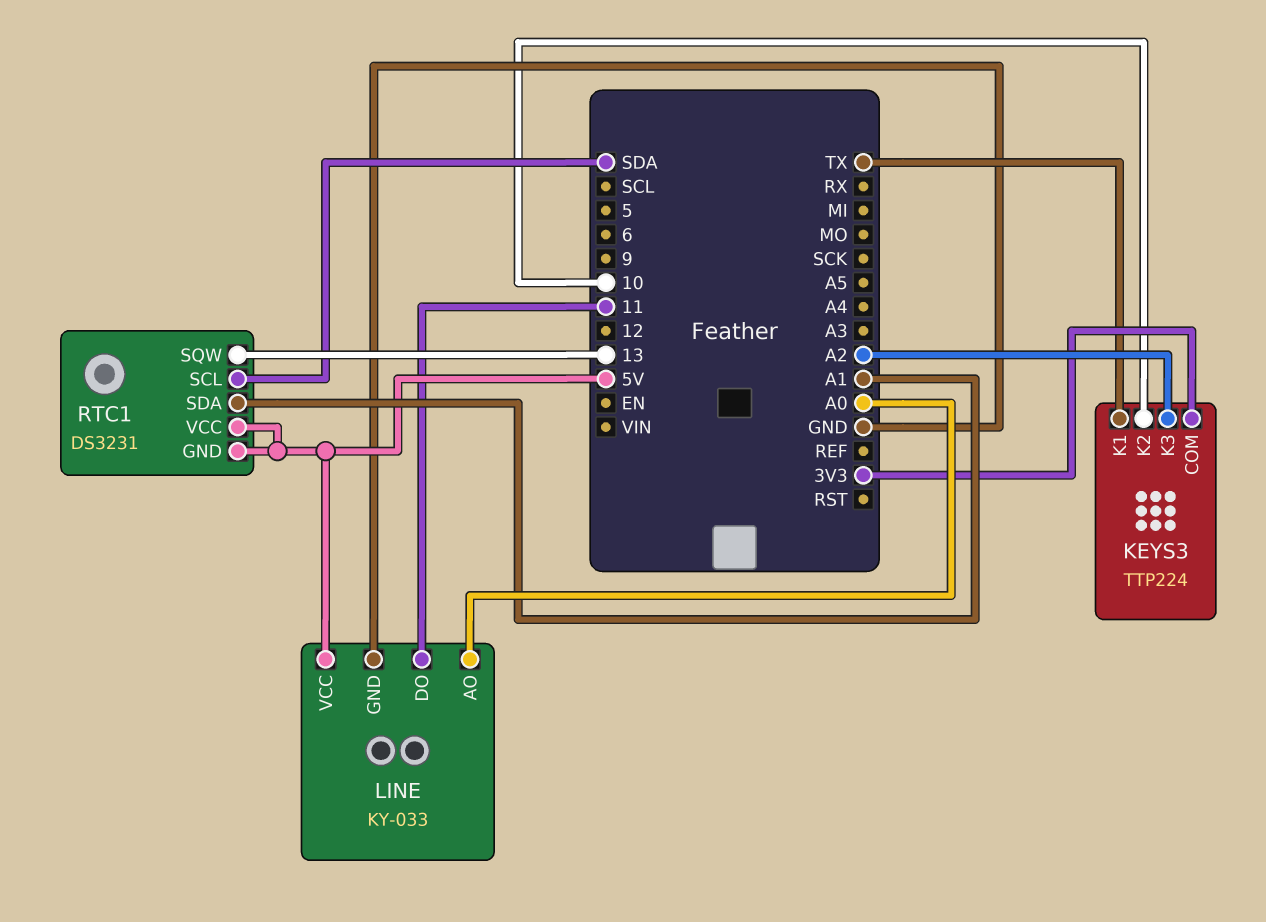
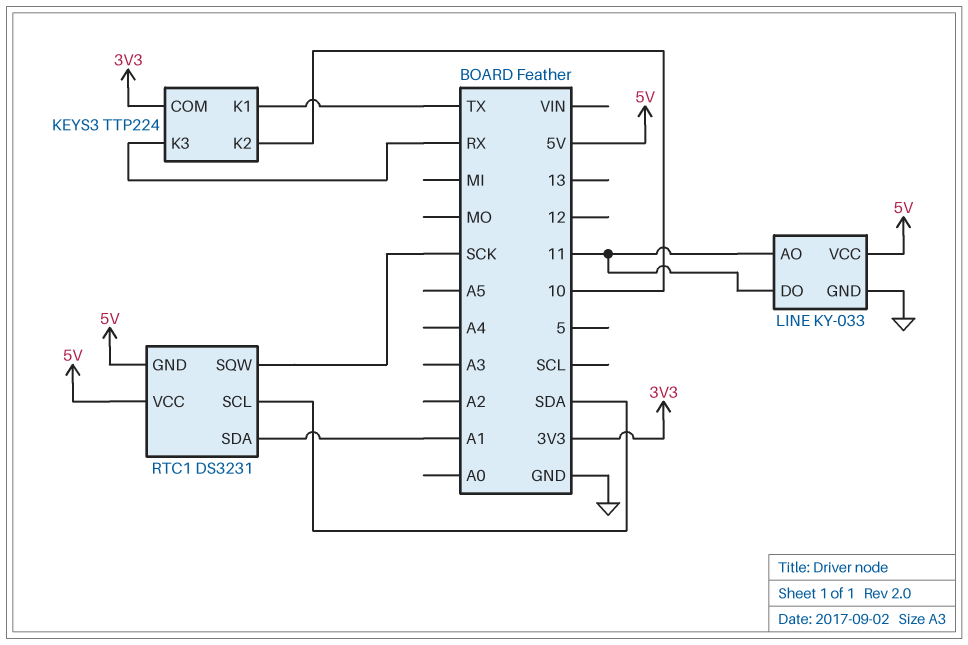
KEYS3 pin K3: A2 -> RX
LINE pin AO: A0 -> 11
RTC1 pin SQW: 13 -> SCK

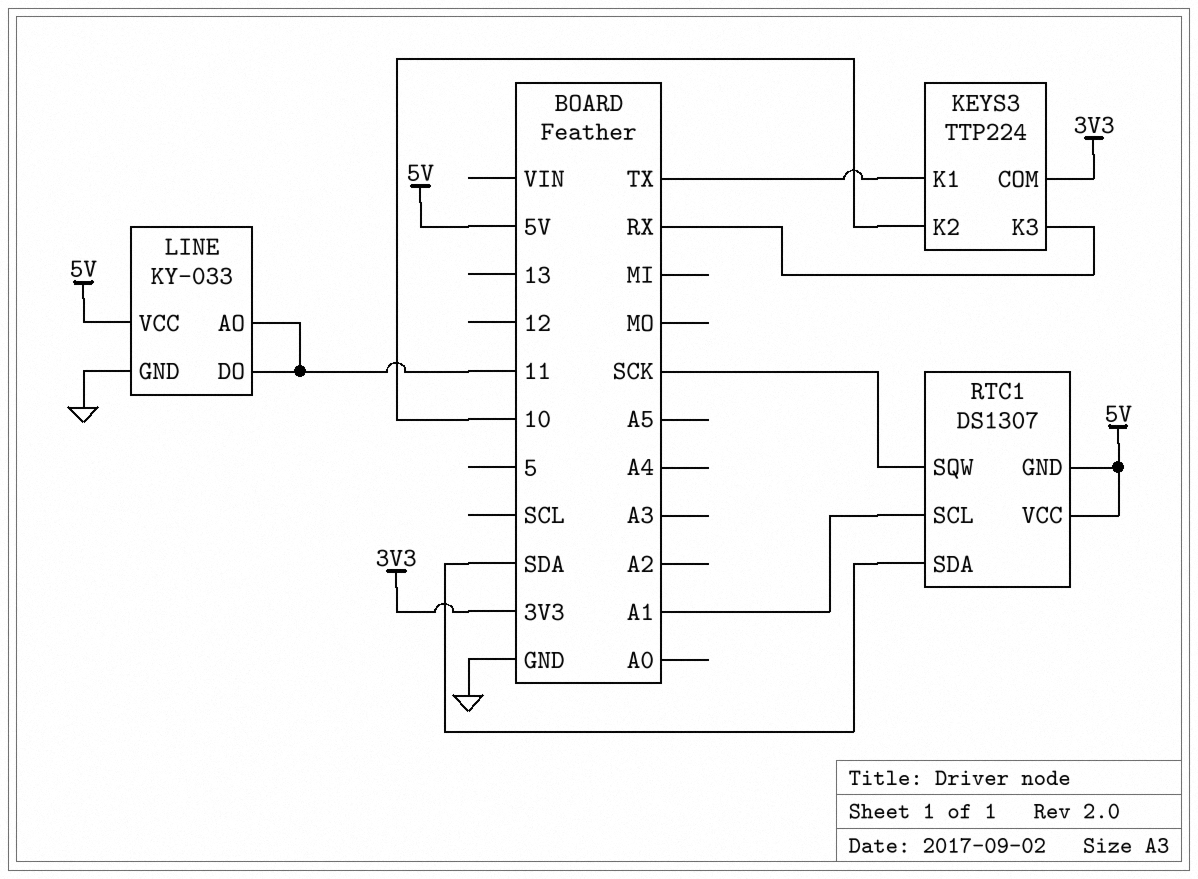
RTC1: DS3231 -> DS1307
RTC1 pin SCL: SDA -> A1
RTC1 pin SDA: A1 -> SDA

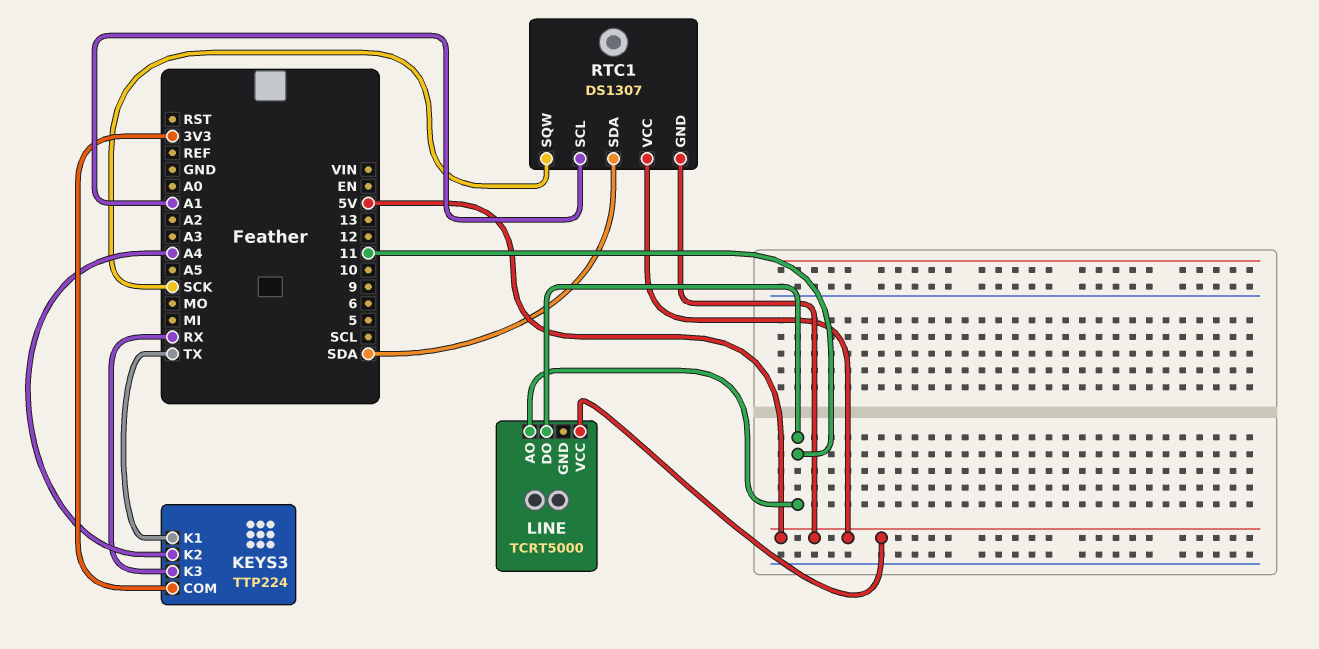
KEYS3 pin K2: 10 -> A4
LINE: KY-033 -> TCRT5000
LINE pin GND: GND -> none

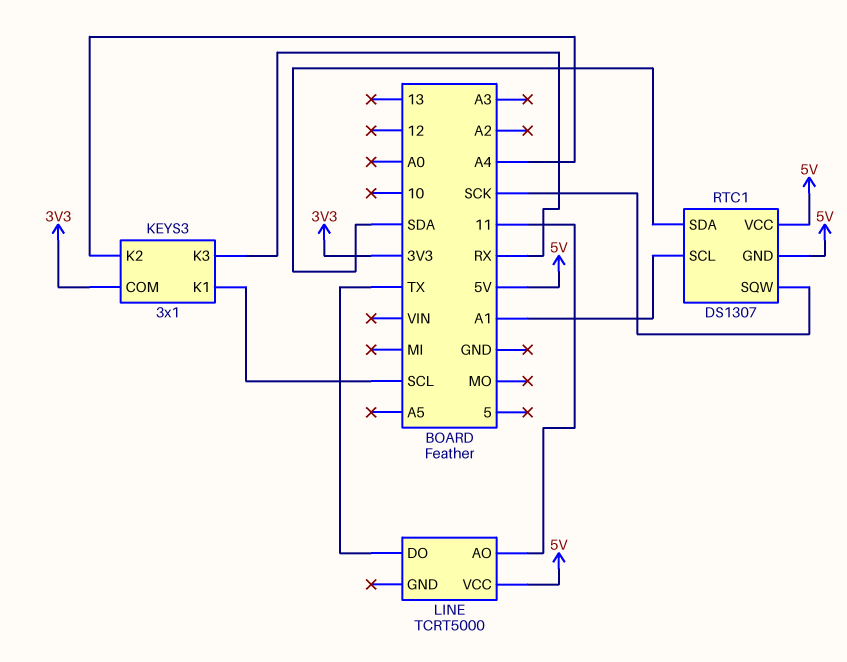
KEYS3: TTP224 -> 3x1
KEYS3 pin K1: TX -> SCL
LINE pin DO: 11 -> TX

